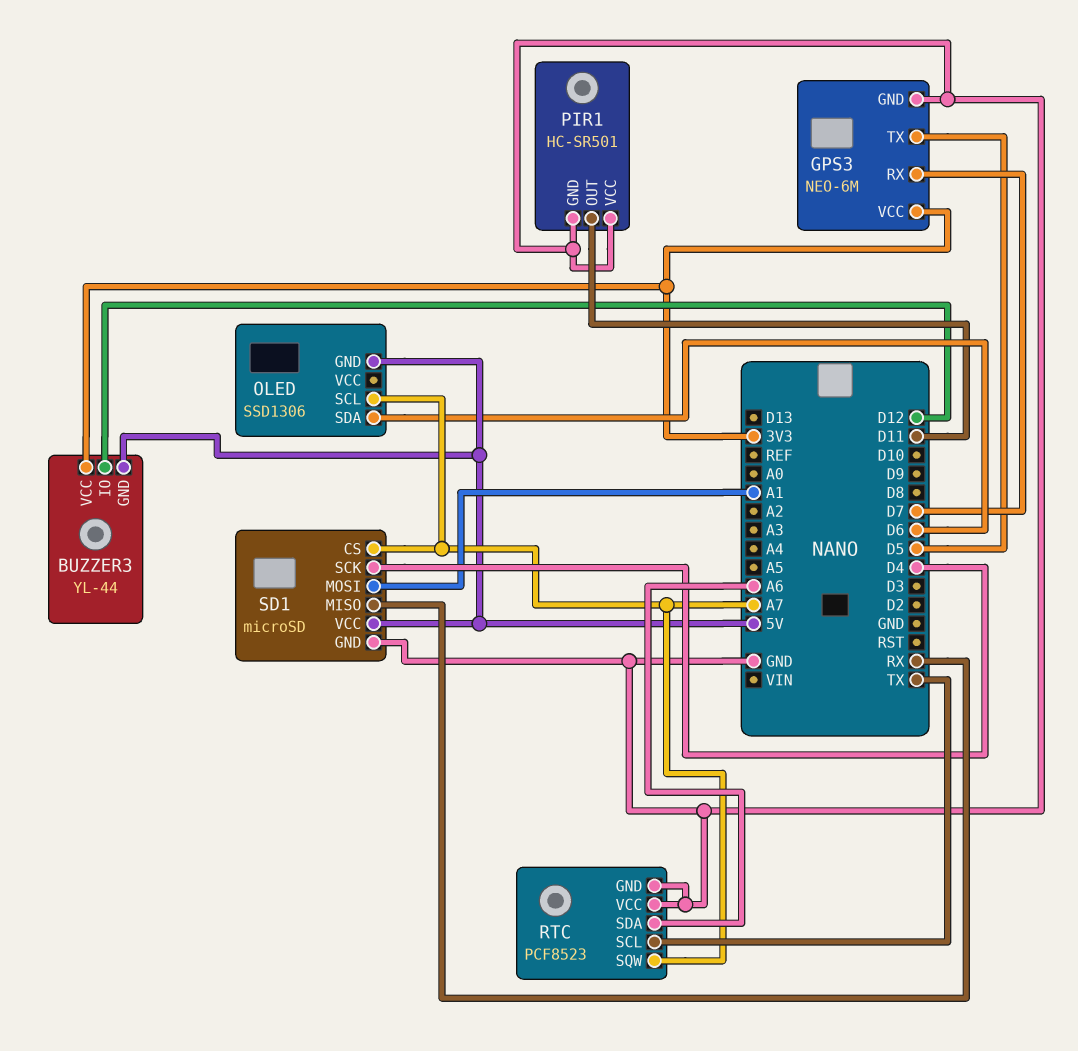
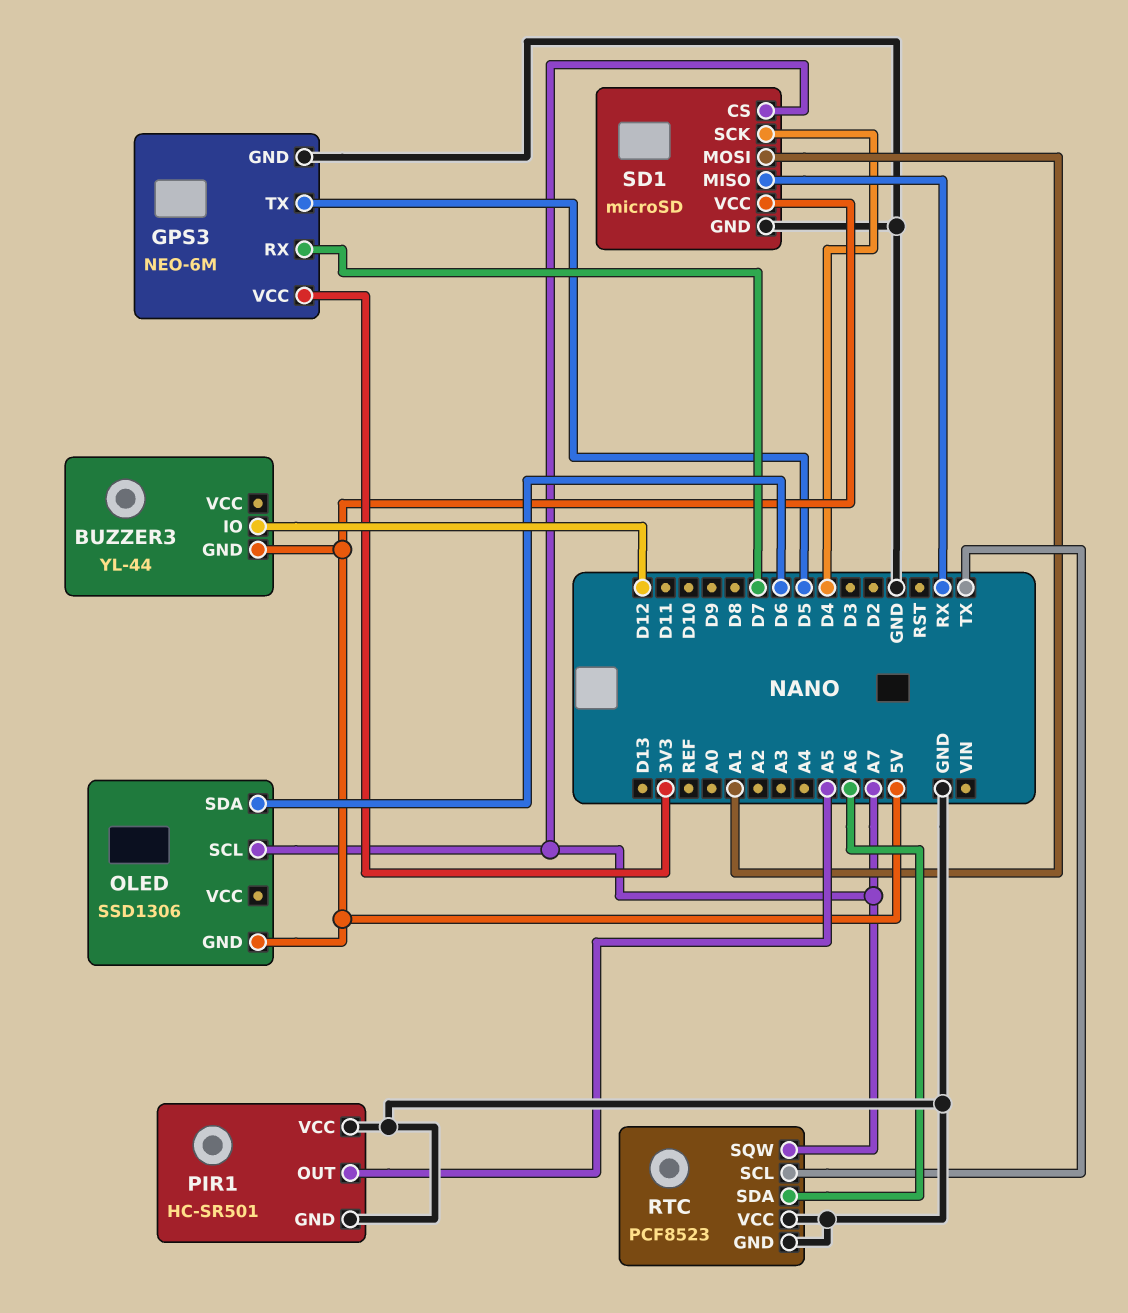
BUZZER3 pin VCC: 3V3 -> none
PIR1 pin OUT: D11 -> A5

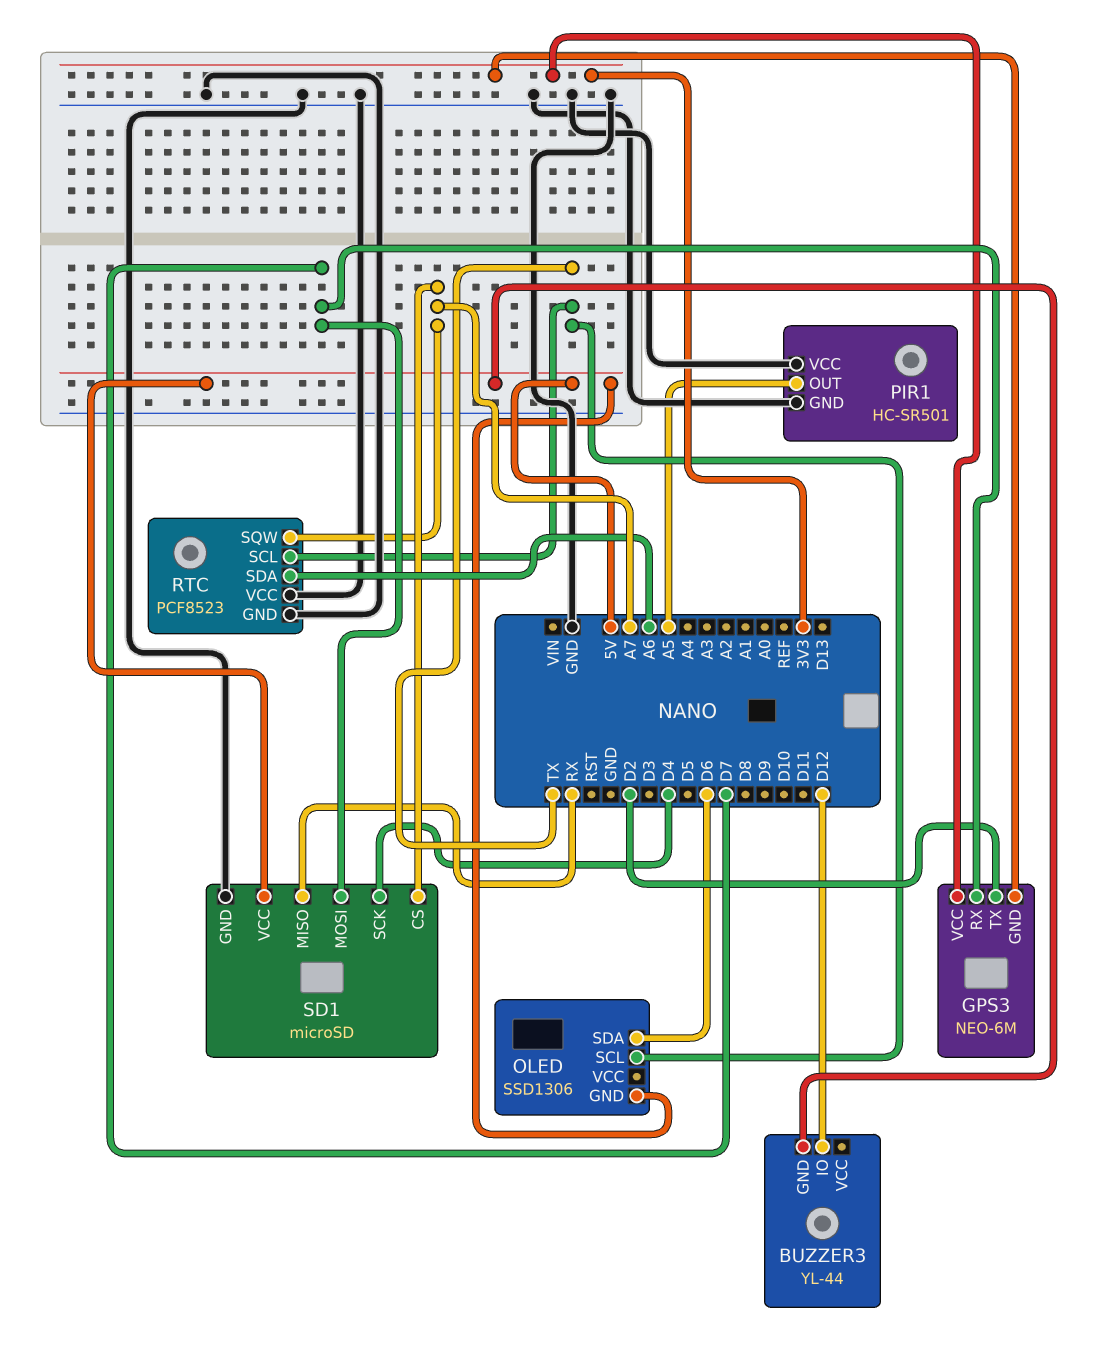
GPS3 pin GND: GND -> 3V3
GPS3 pin TX: D5 -> D2
OLED pin SCL: A7 -> TX
SD1 pin MOSI: A1 -> D7

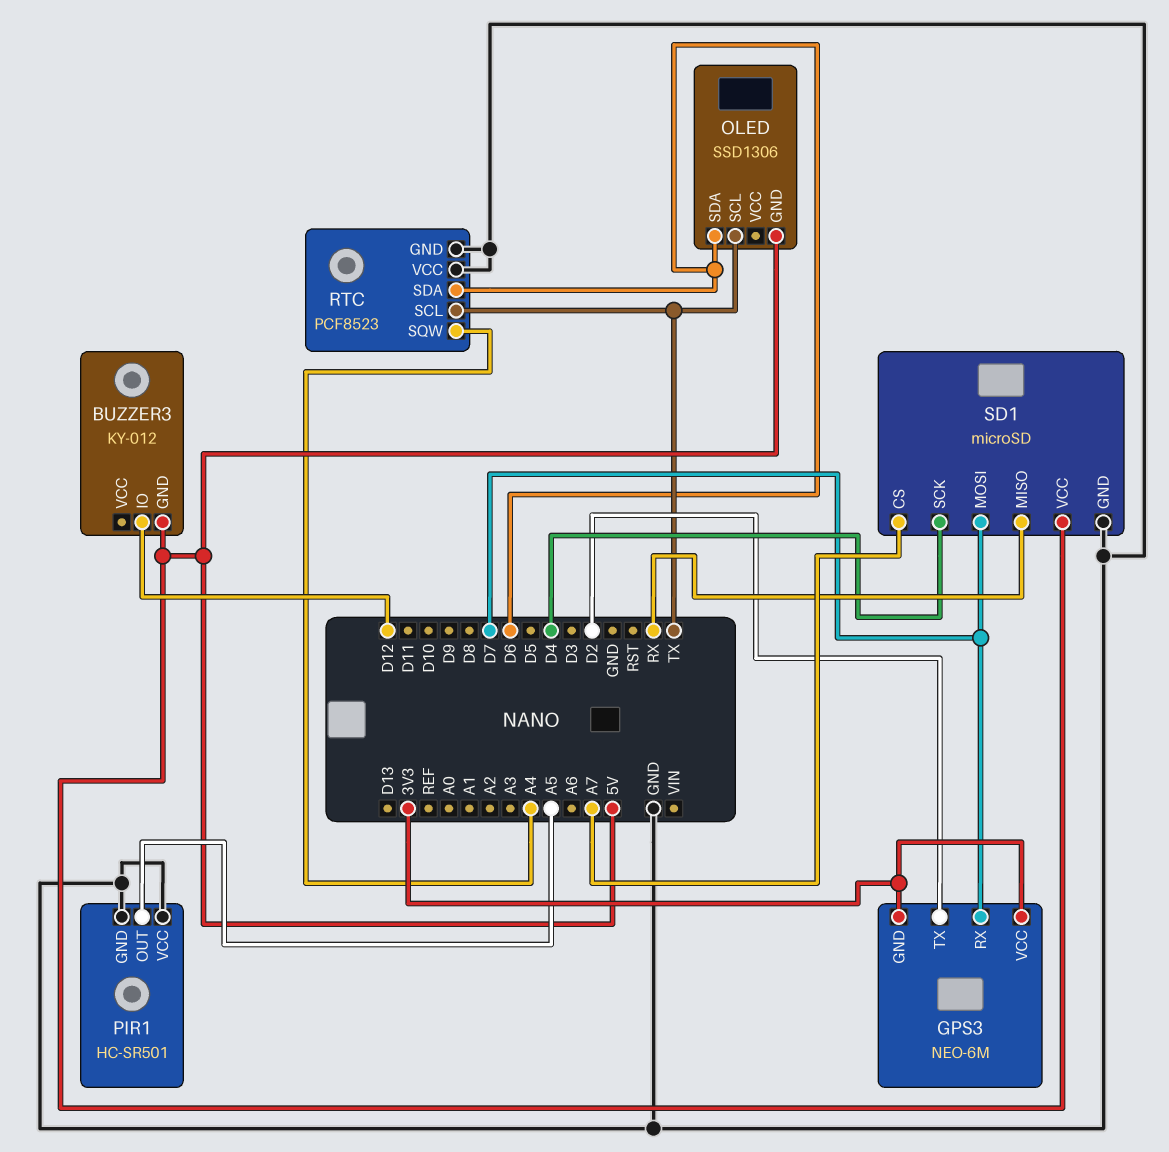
BUZZER3: YL-44 -> KY-012
RTC pin SDA: A6 -> D6
RTC pin SQW: A7 -> A4

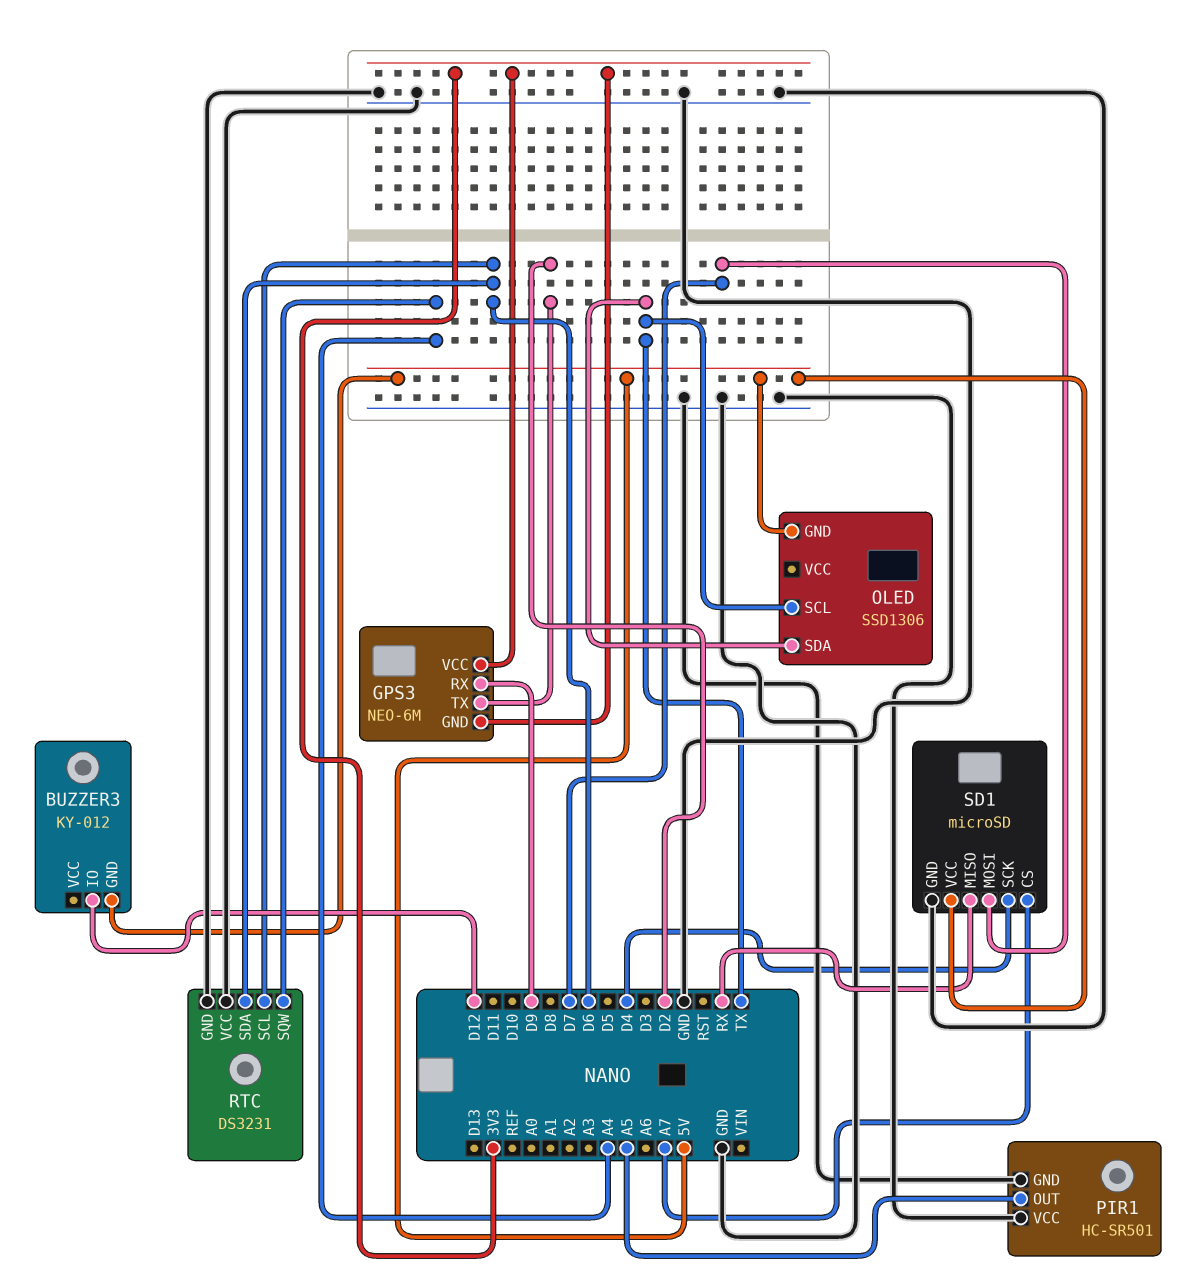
GPS3 pin RX: D7 -> D9
OLED pin SDA: D6 -> TX
RTC: PCF8523 -> DS3231
RTC pin SCL: TX -> D6

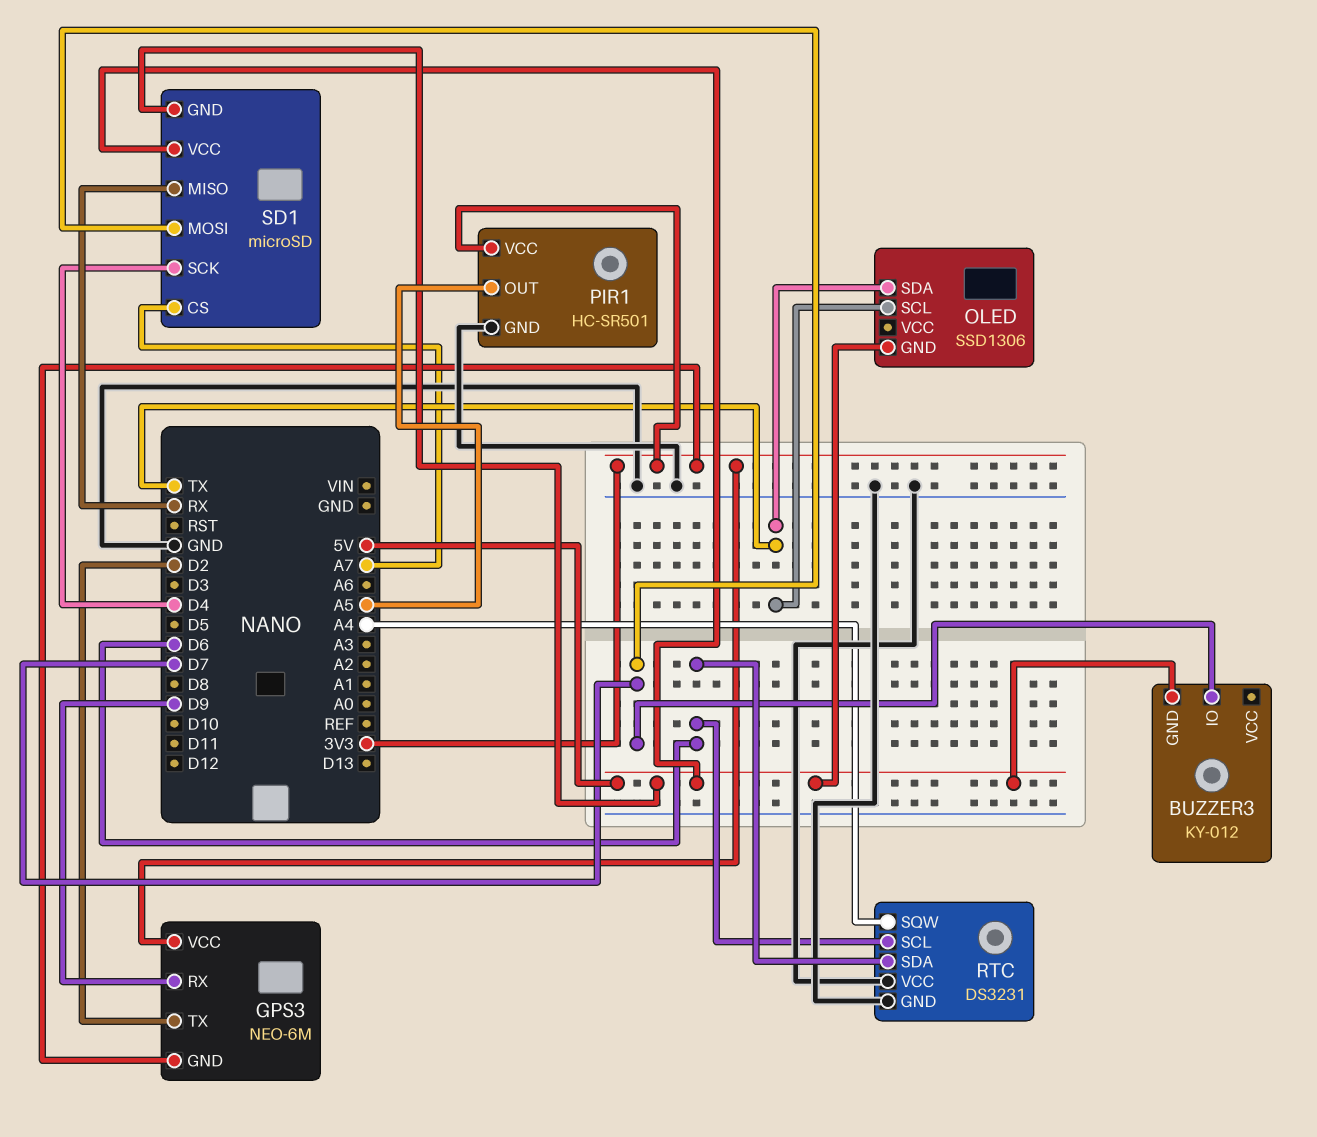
BUZZER3 pin IO: D12 -> D7
PIR1 pin VCC: GND -> 3V3
SD1 pin GND: GND -> 5V

